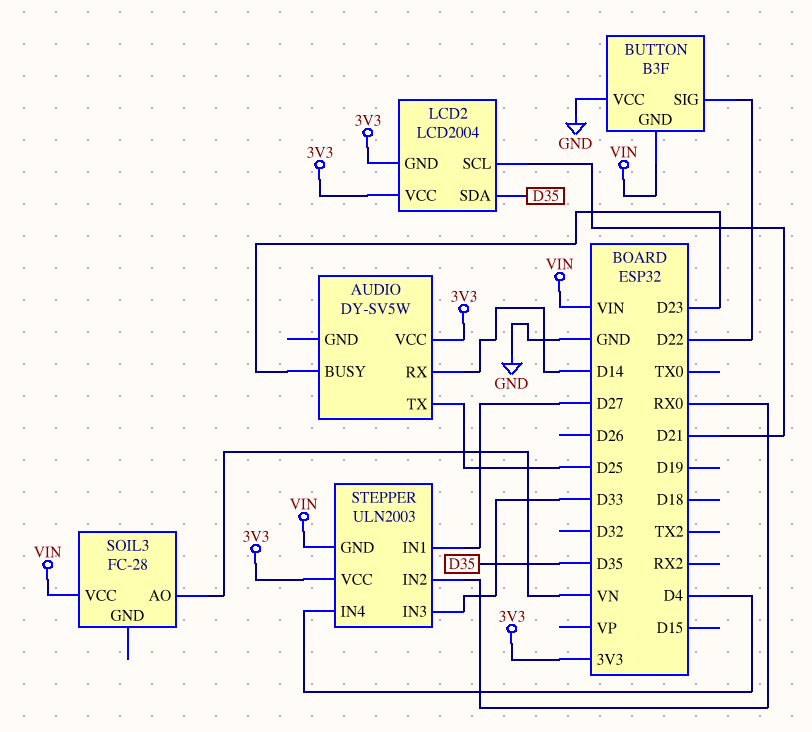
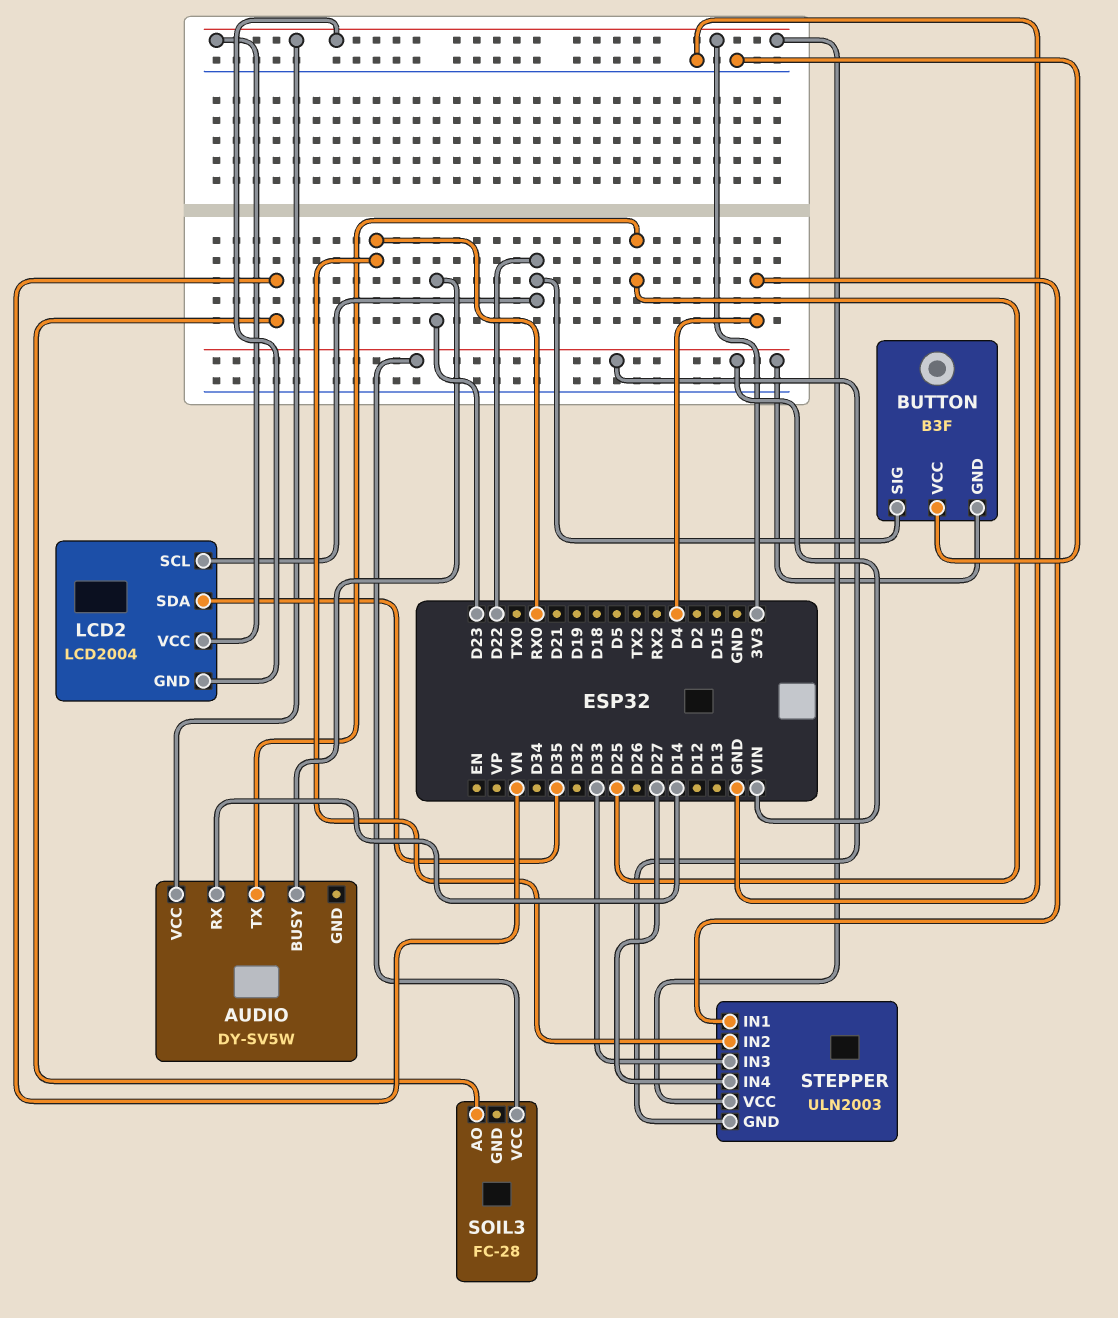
LCD2 pin SCL: D21 -> D22
STEPPER pin IN1: D27 -> D4
STEPPER pin IN4: D4 -> D27

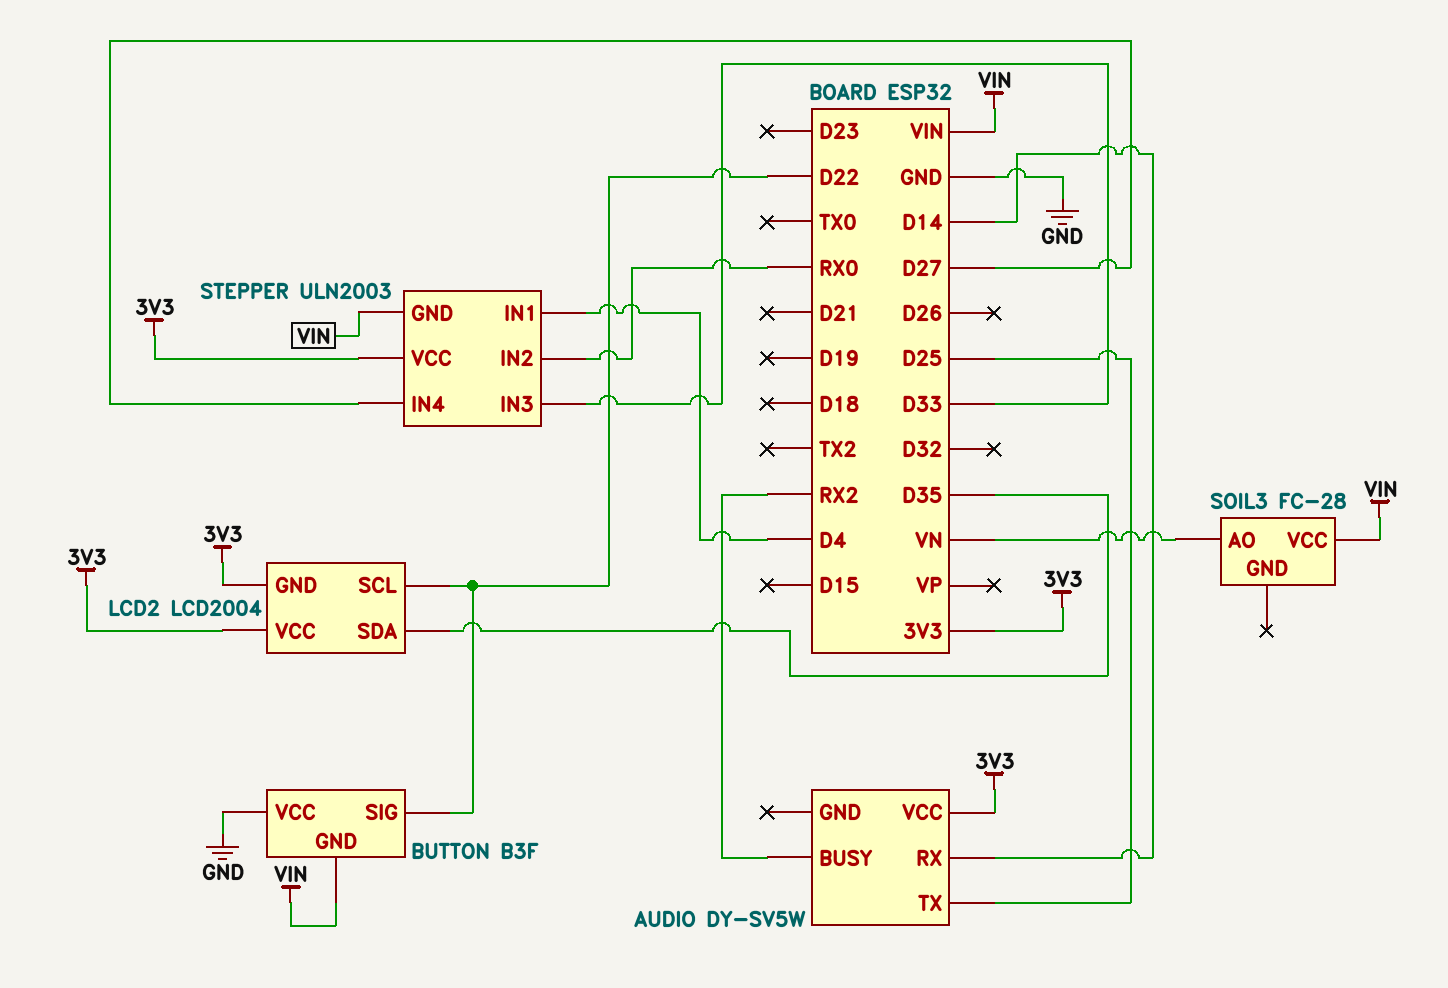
AUDIO pin BUSY: D23 -> RX2

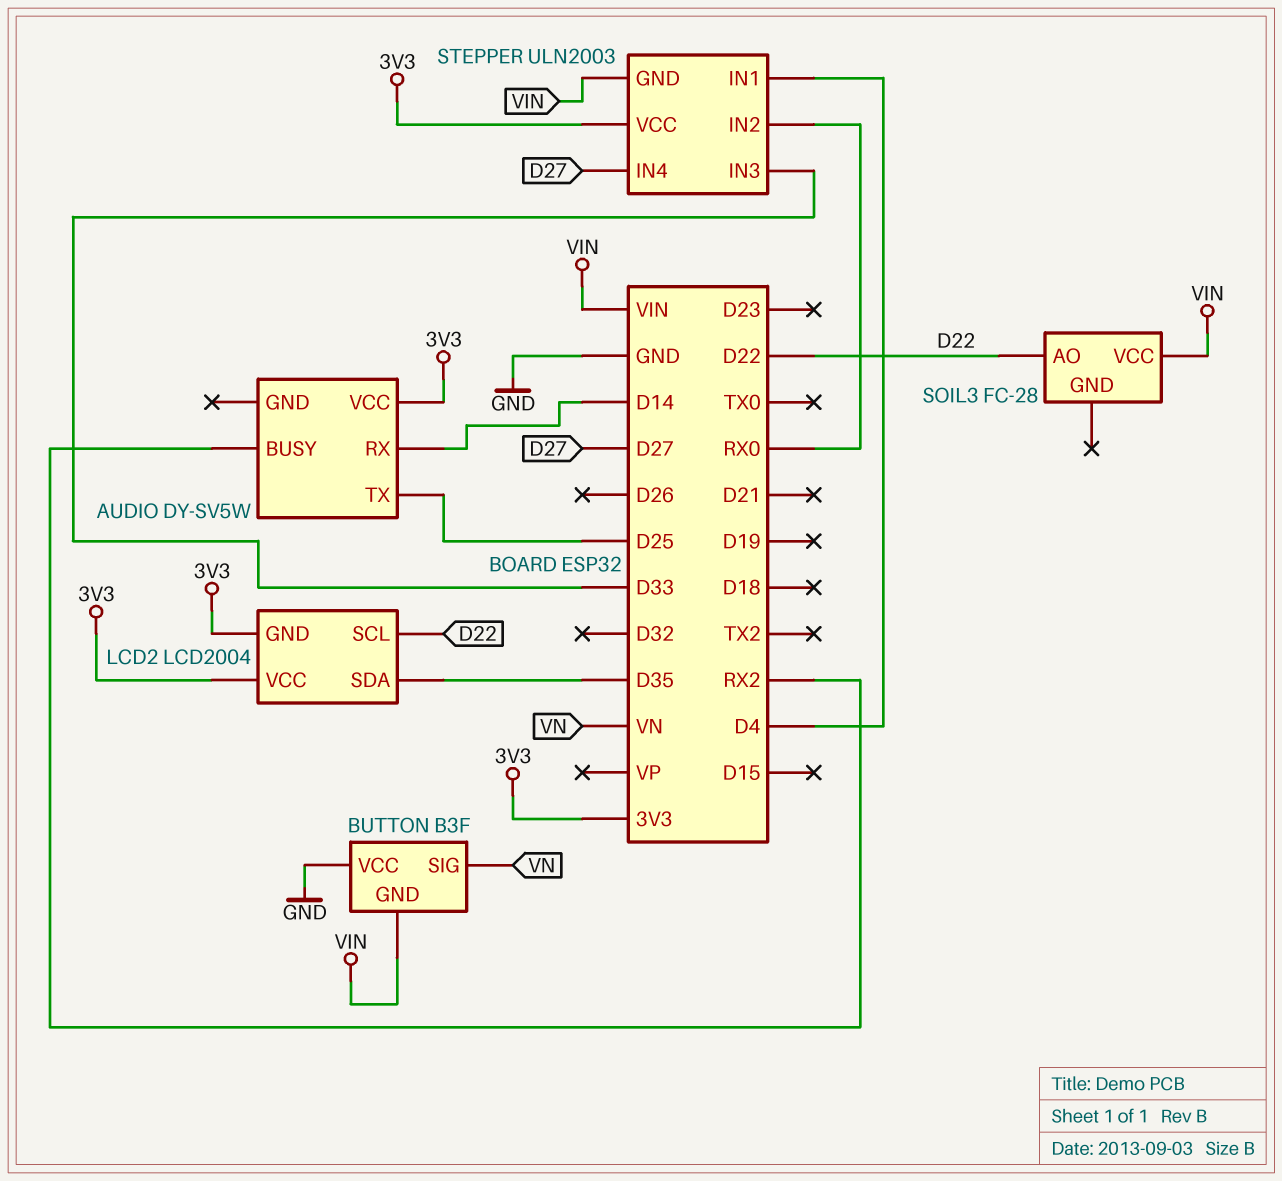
BUTTON pin SIG: D22 -> VN
SOIL3 pin AO: VN -> D22

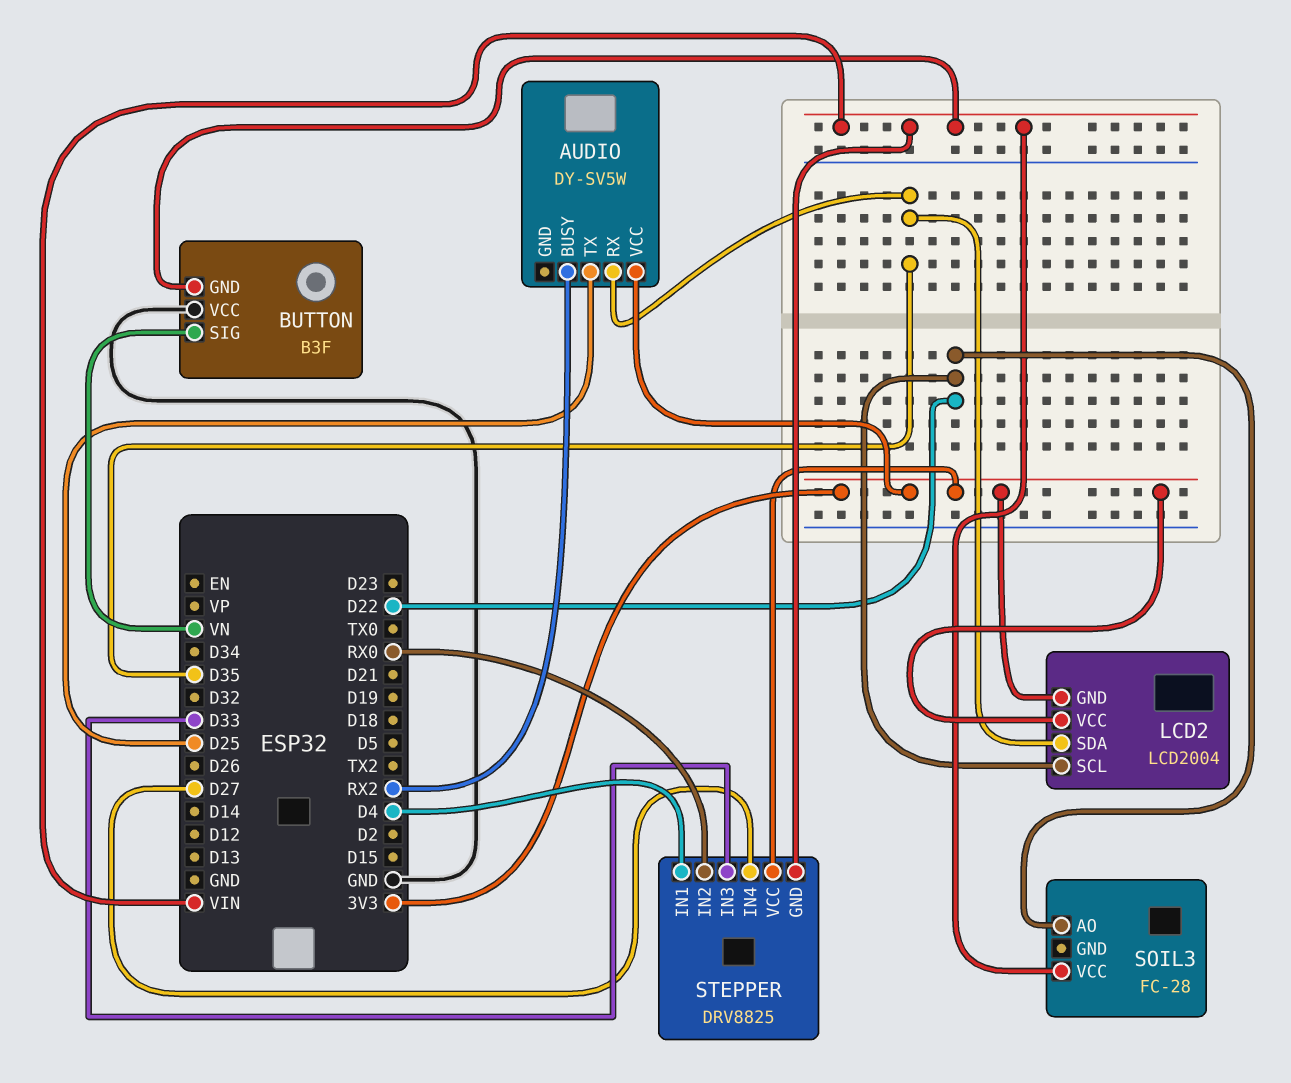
AUDIO pin RX: D14 -> D35
STEPPER: ULN2003 -> DRV8825

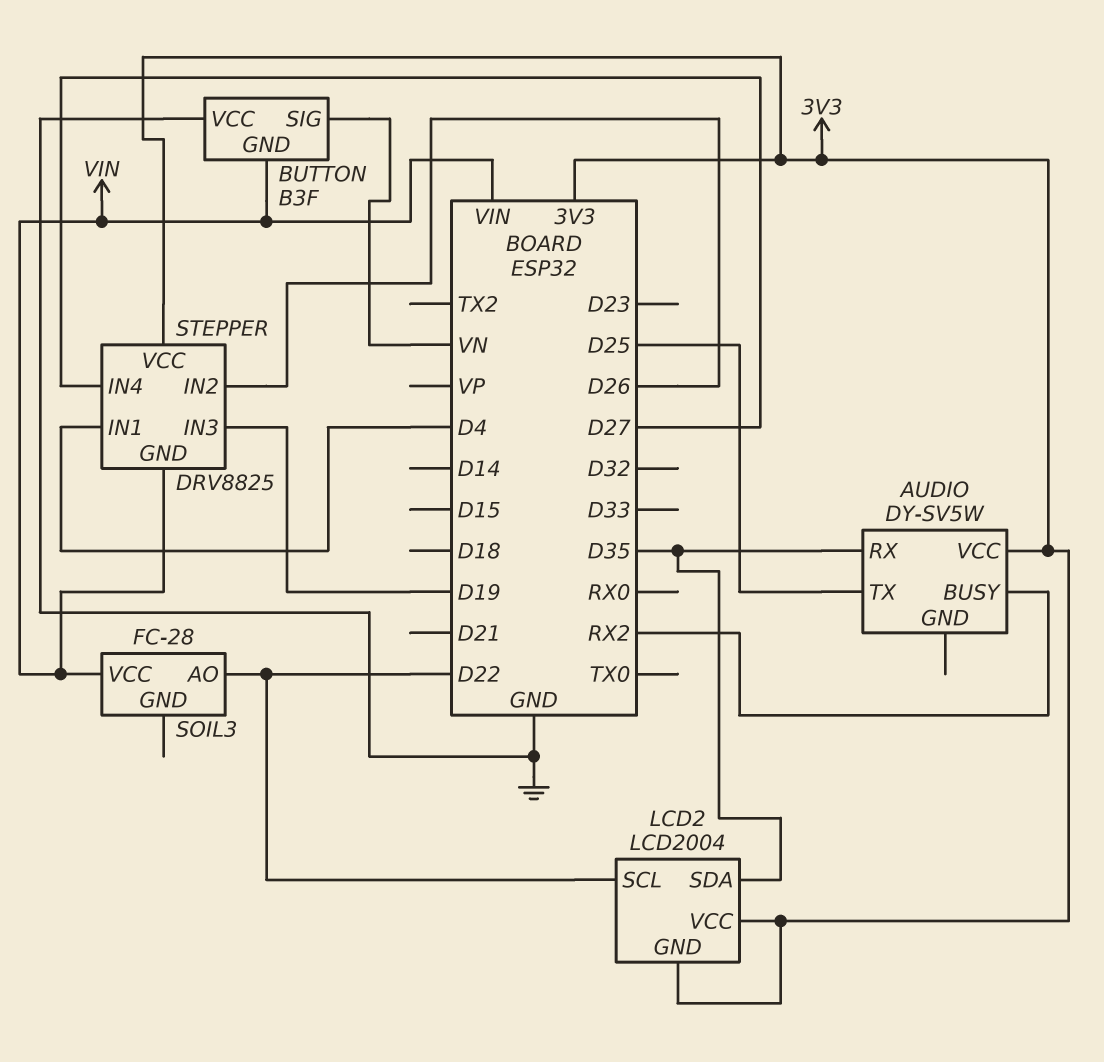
STEPPER pin IN2: RX0 -> D26
STEPPER pin IN3: D33 -> D19

